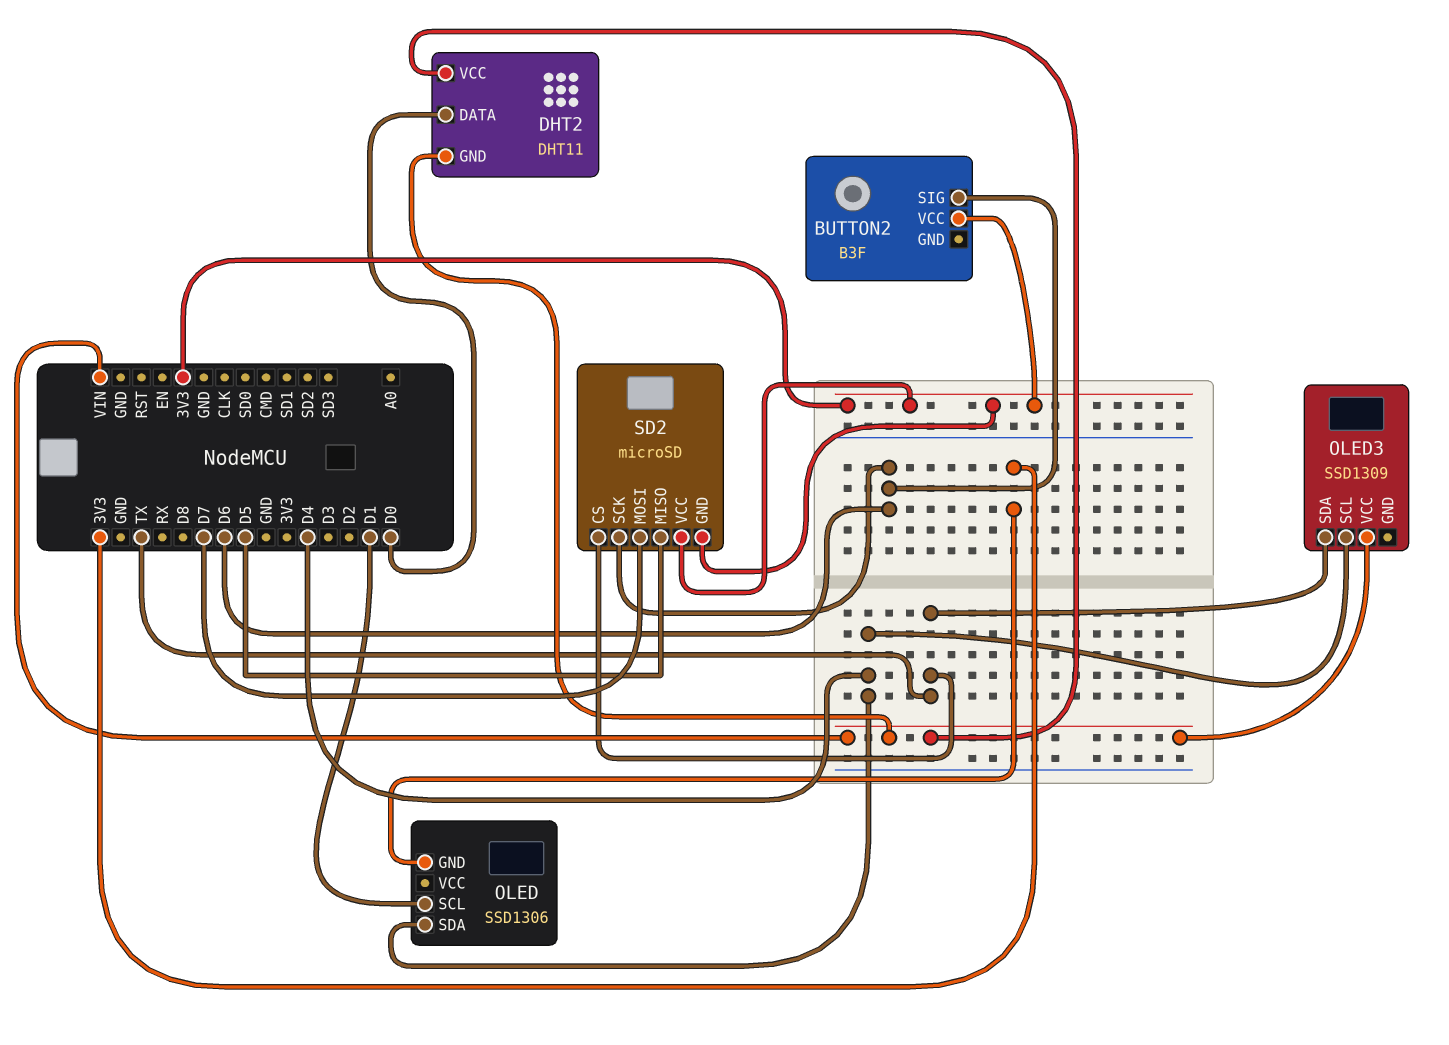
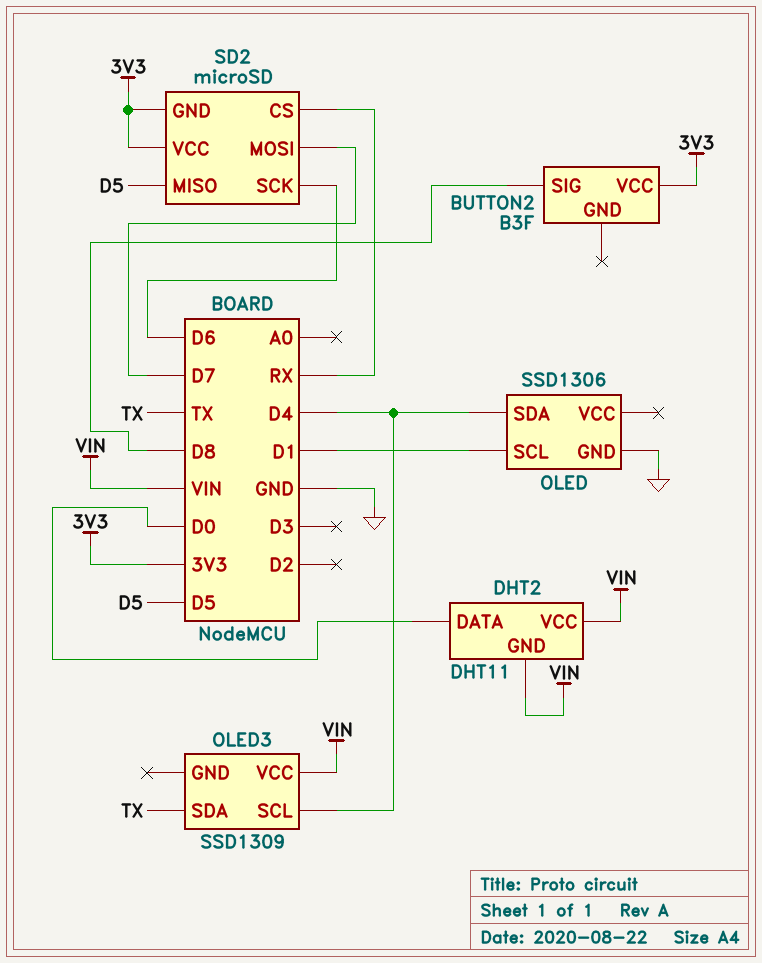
BUTTON2 pin SIG: D6 -> D8
OLED pin GND: 3V3 -> GND
SD2 pin CS: TX -> RX

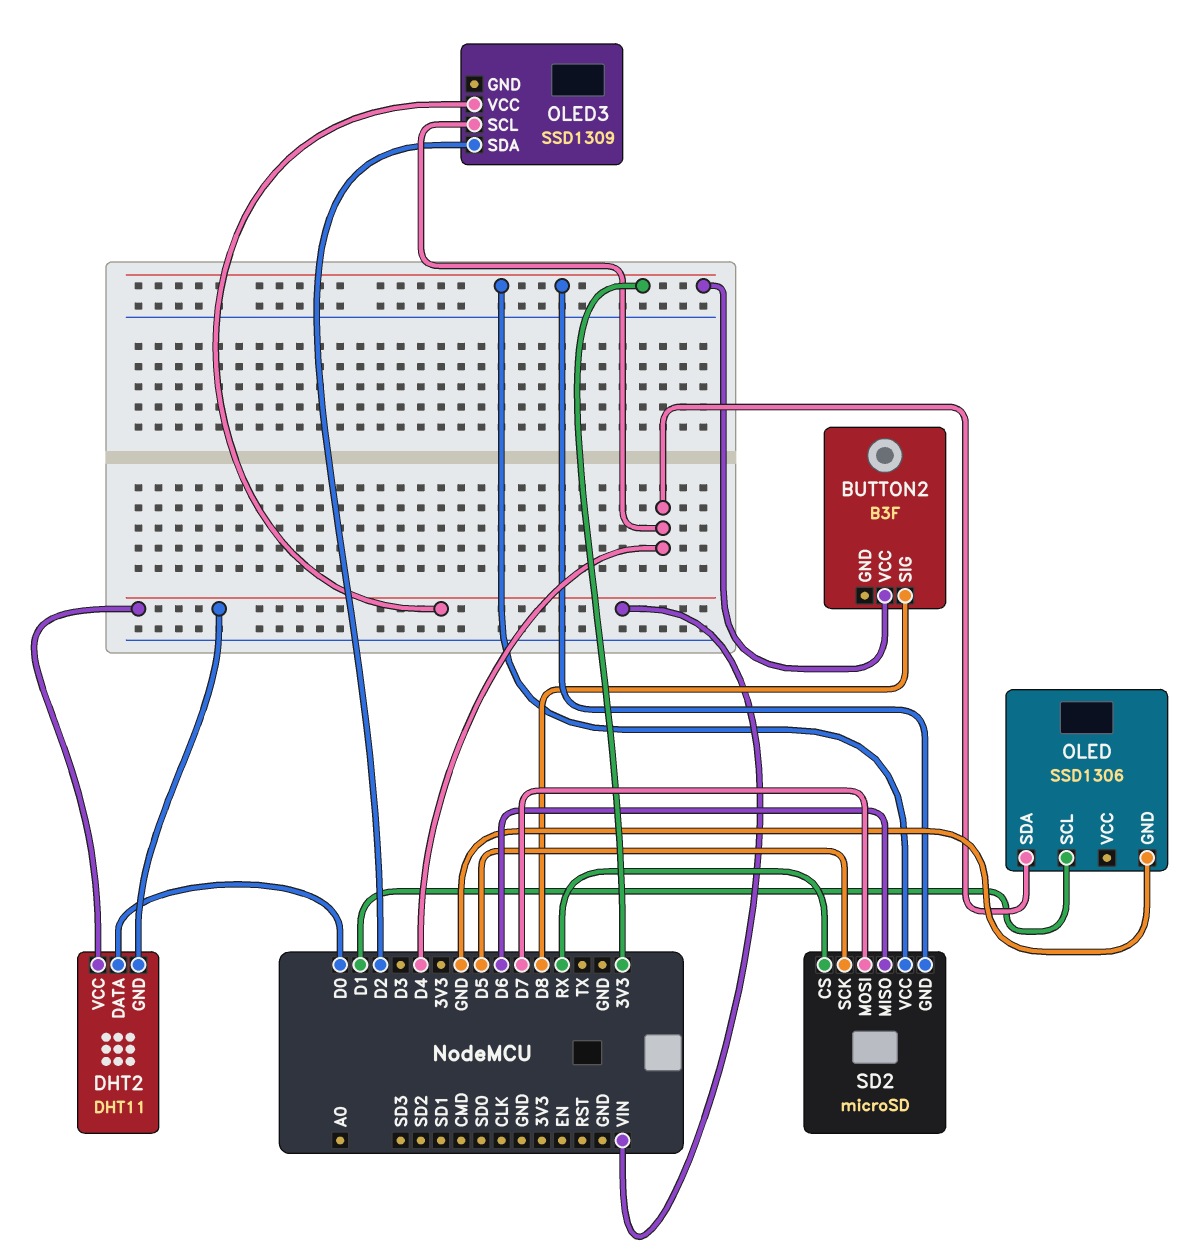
OLED3 pin SDA: TX -> D2
SD2 pin MISO: D5 -> D6
SD2 pin SCK: D6 -> D5

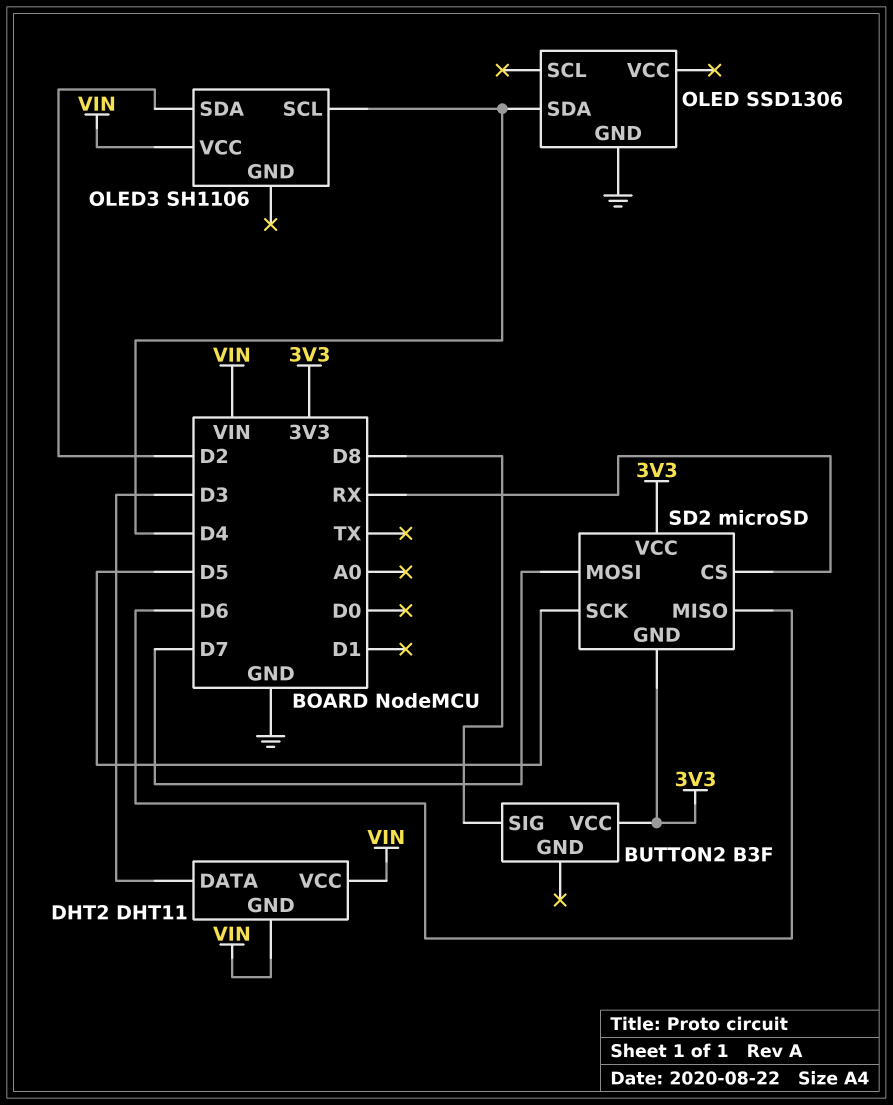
DHT2 pin DATA: D0 -> D3
OLED pin SCL: D1 -> none
OLED3: SSD1309 -> SH1106

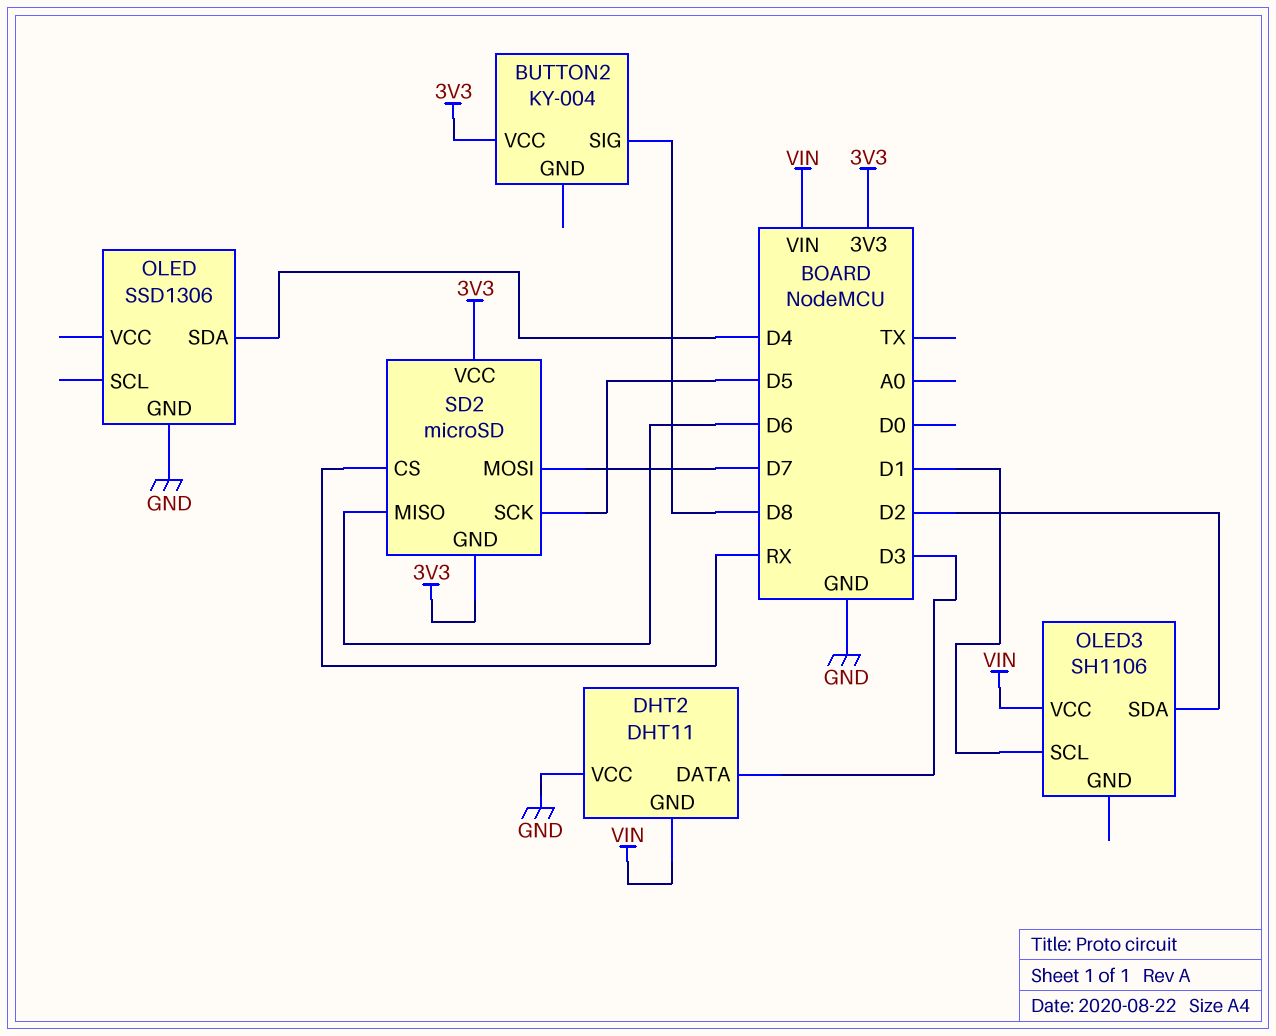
BUTTON2: B3F -> KY-004
DHT2 pin VCC: VIN -> GND
OLED3 pin SCL: D4 -> D1

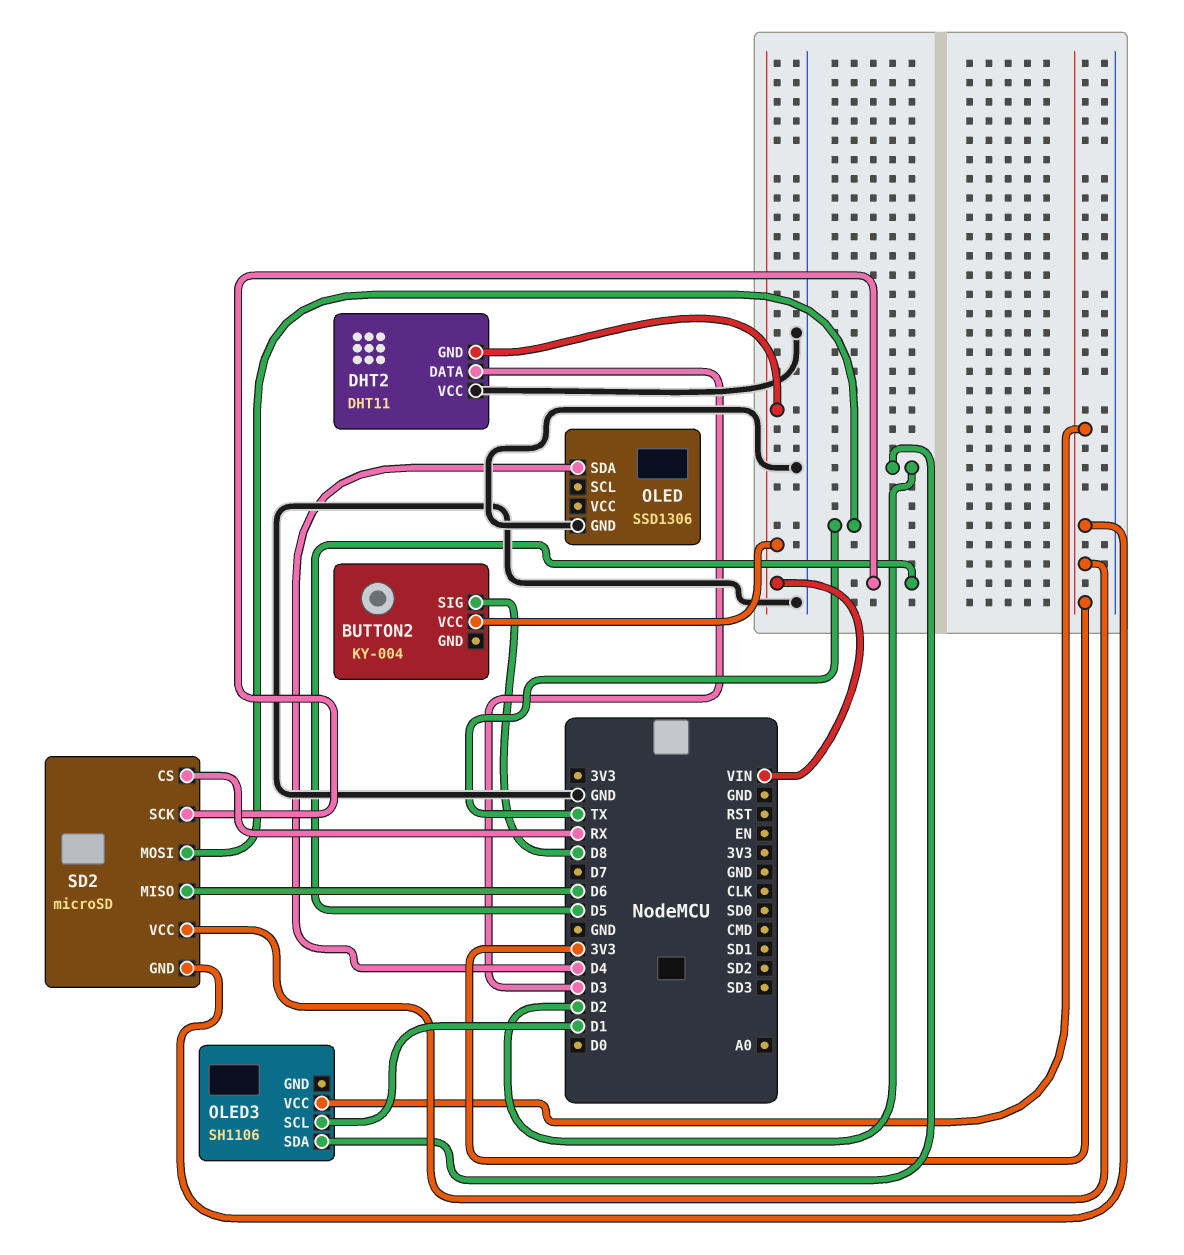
BUTTON2 pin VCC: 3V3 -> VIN
OLED3 pin VCC: VIN -> 3V3
SD2 pin MOSI: D7 -> TX

